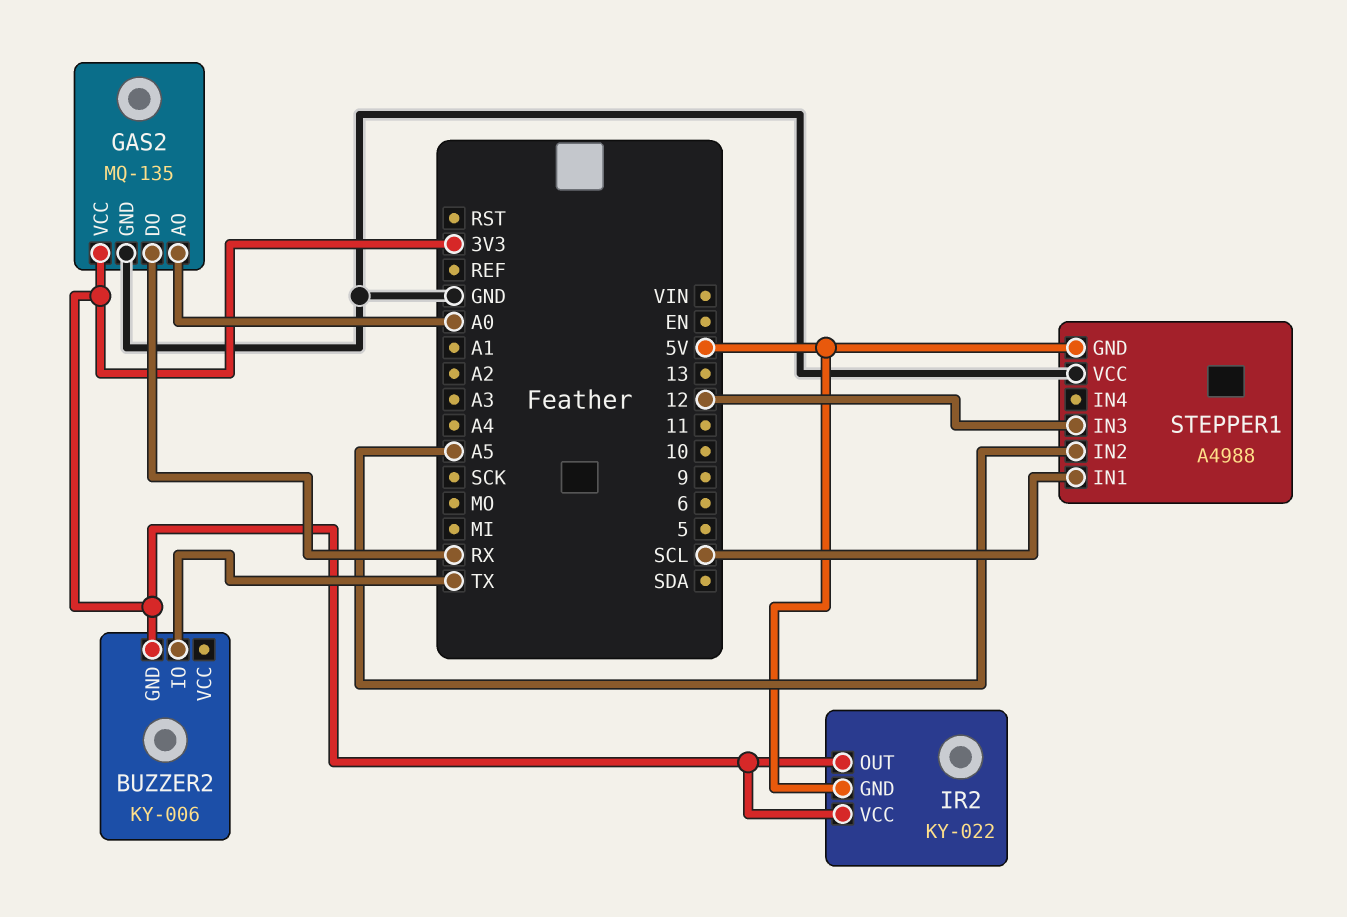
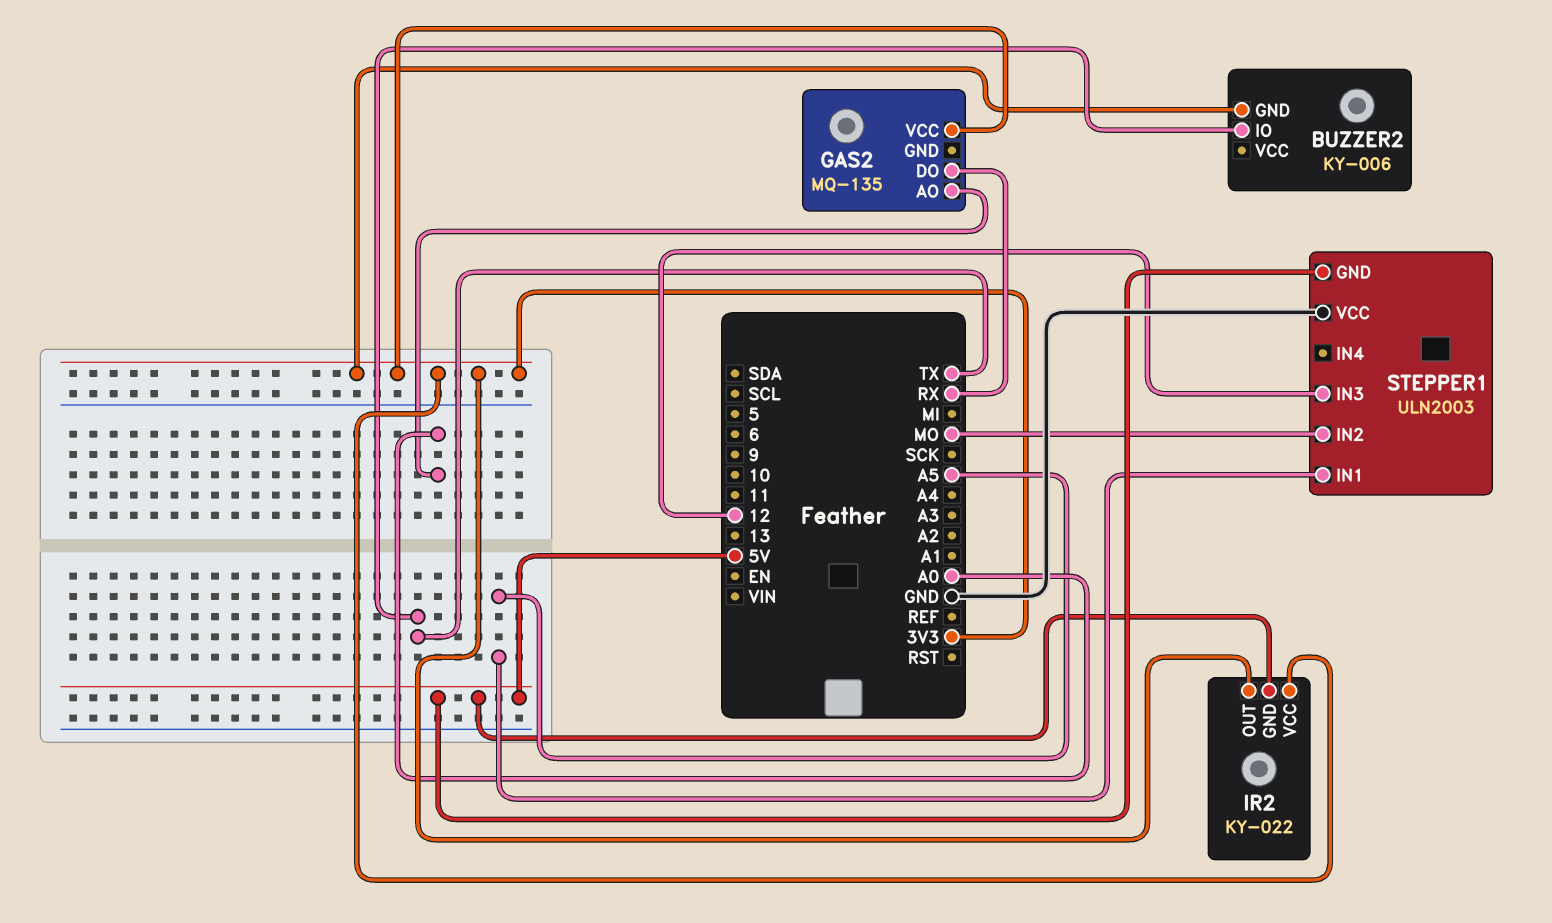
GAS2 pin GND: GND -> none
STEPPER1: A4988 -> ULN2003
STEPPER1 pin IN1: SCL -> A5
STEPPER1 pin IN2: A5 -> MO

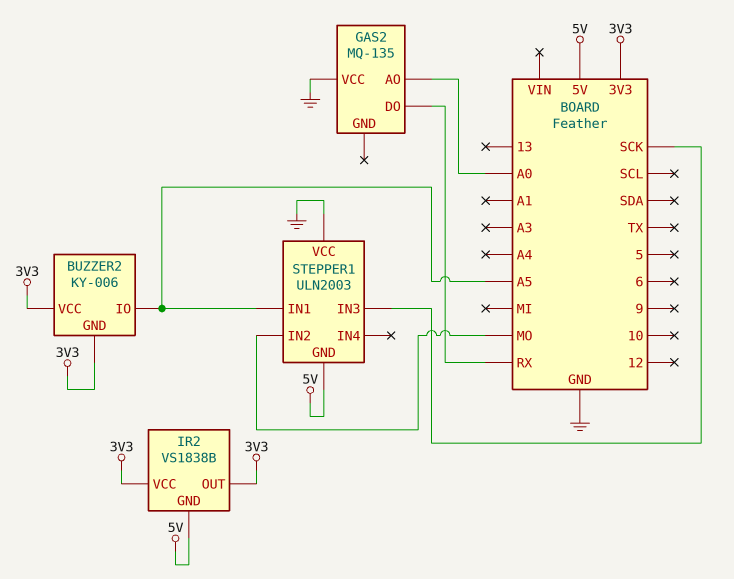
BUZZER2 pin IO: TX -> A5
BUZZER2 pin VCC: none -> 3V3
GAS2 pin VCC: 3V3 -> GND
IR2: KY-022 -> VS1838B
STEPPER1 pin IN3: 12 -> SCK

